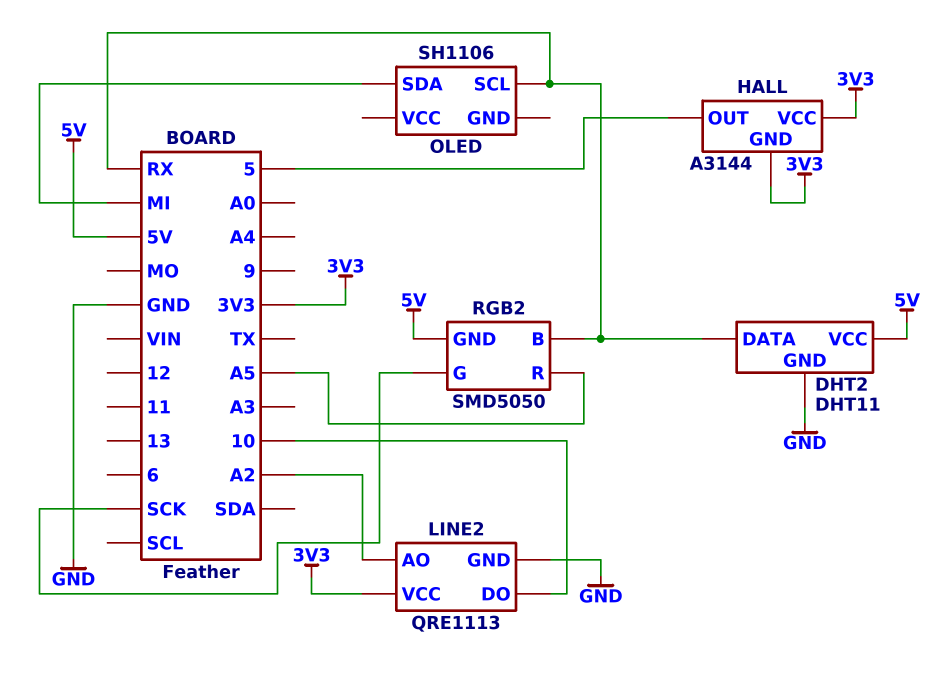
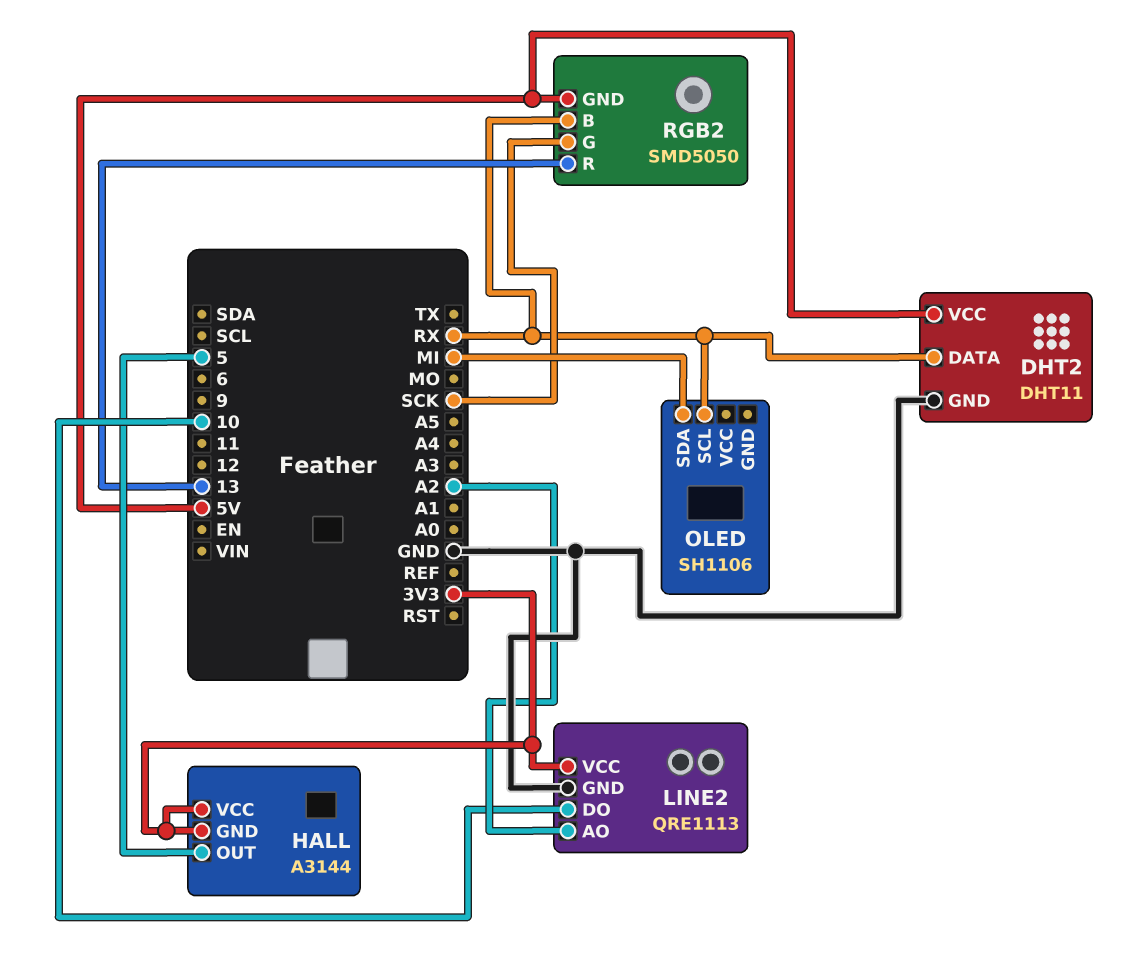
RGB2 pin R: A5 -> 13

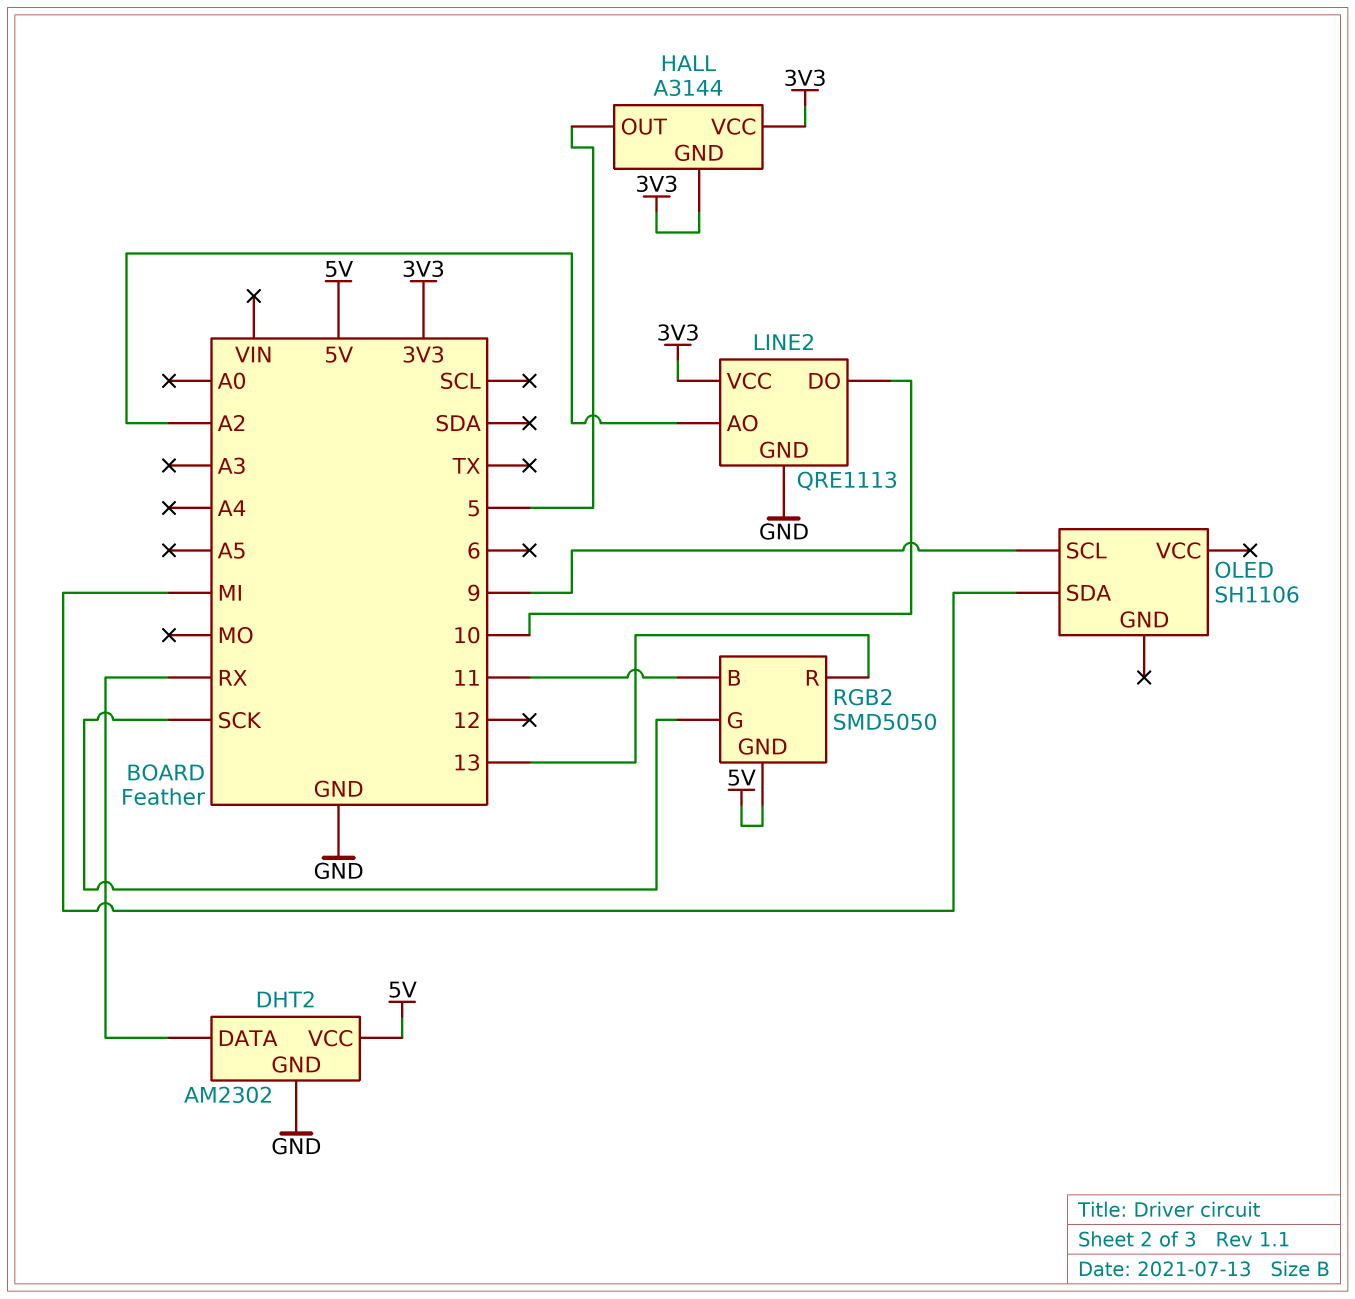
DHT2: DHT11 -> AM2302
OLED pin SCL: RX -> 9
RGB2 pin B: RX -> 11

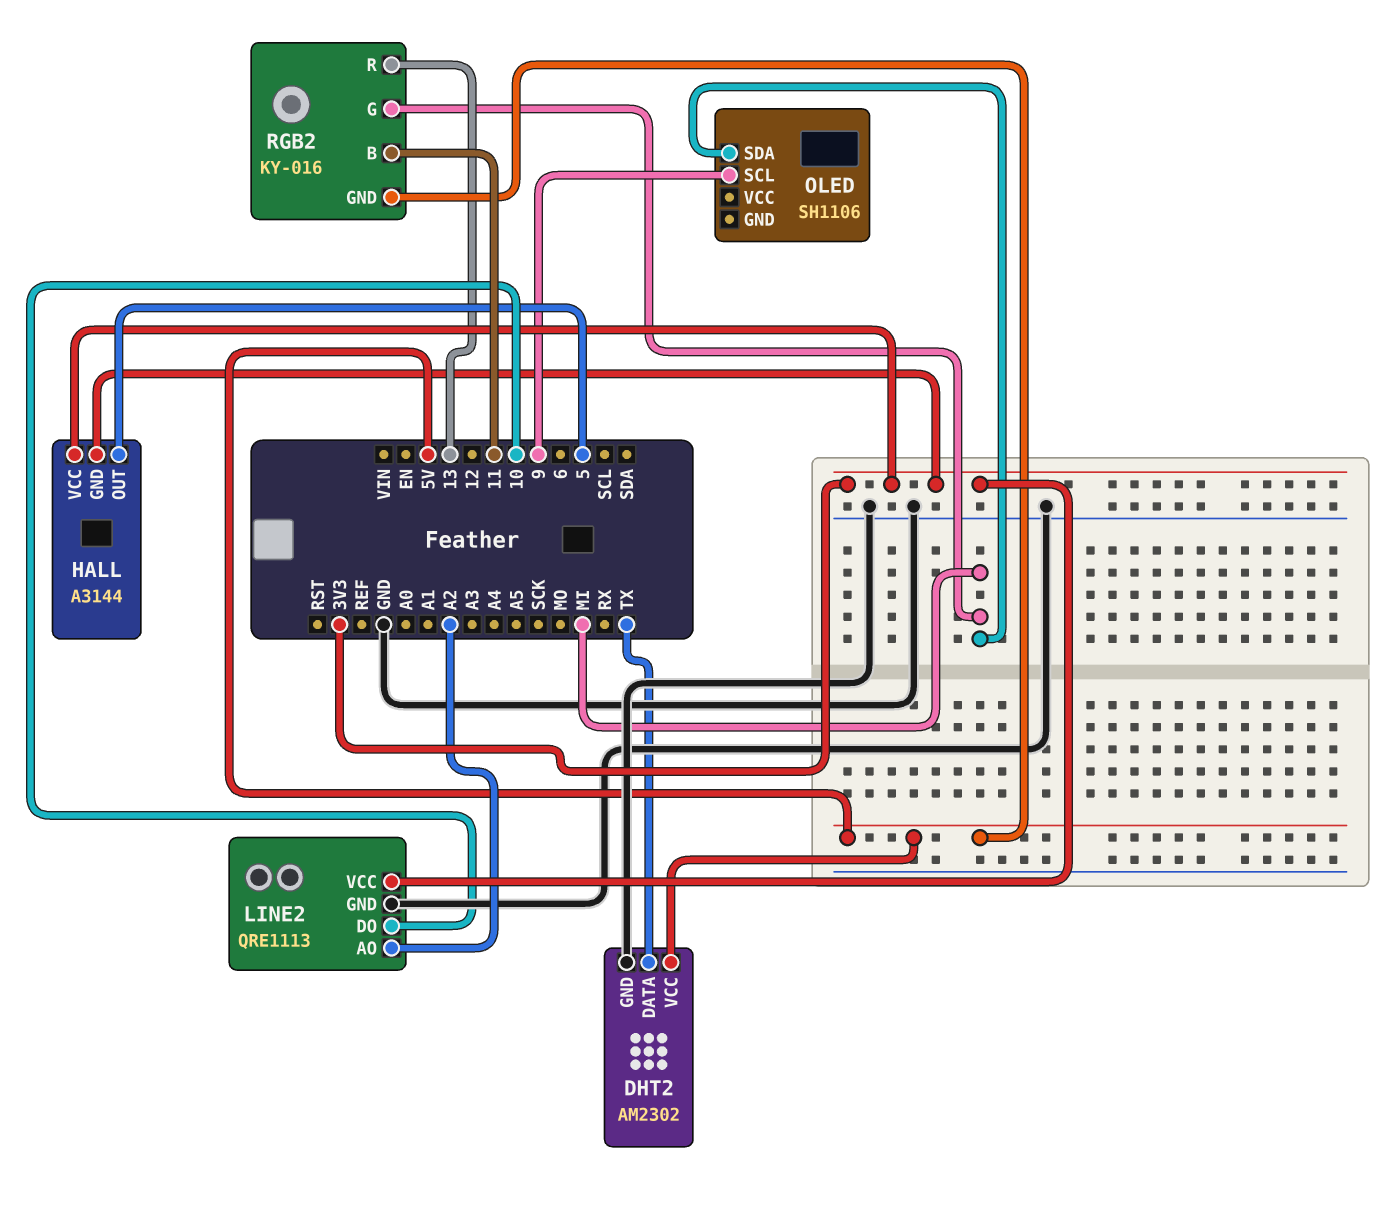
DHT2 pin DATA: RX -> TX
RGB2: SMD5050 -> KY-016
RGB2 pin G: SCK -> MI

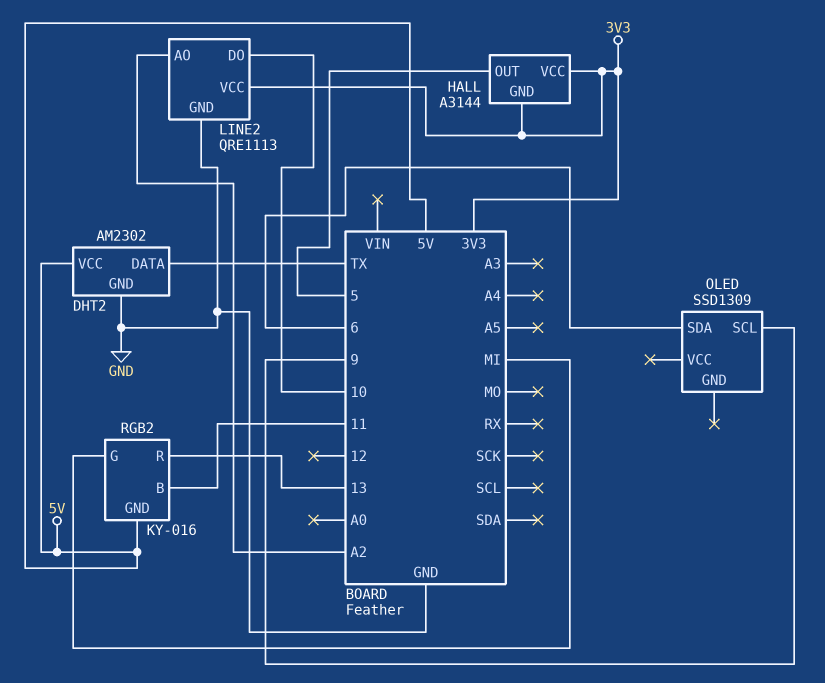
OLED: SH1106 -> SSD1309
OLED pin SDA: MI -> 6

